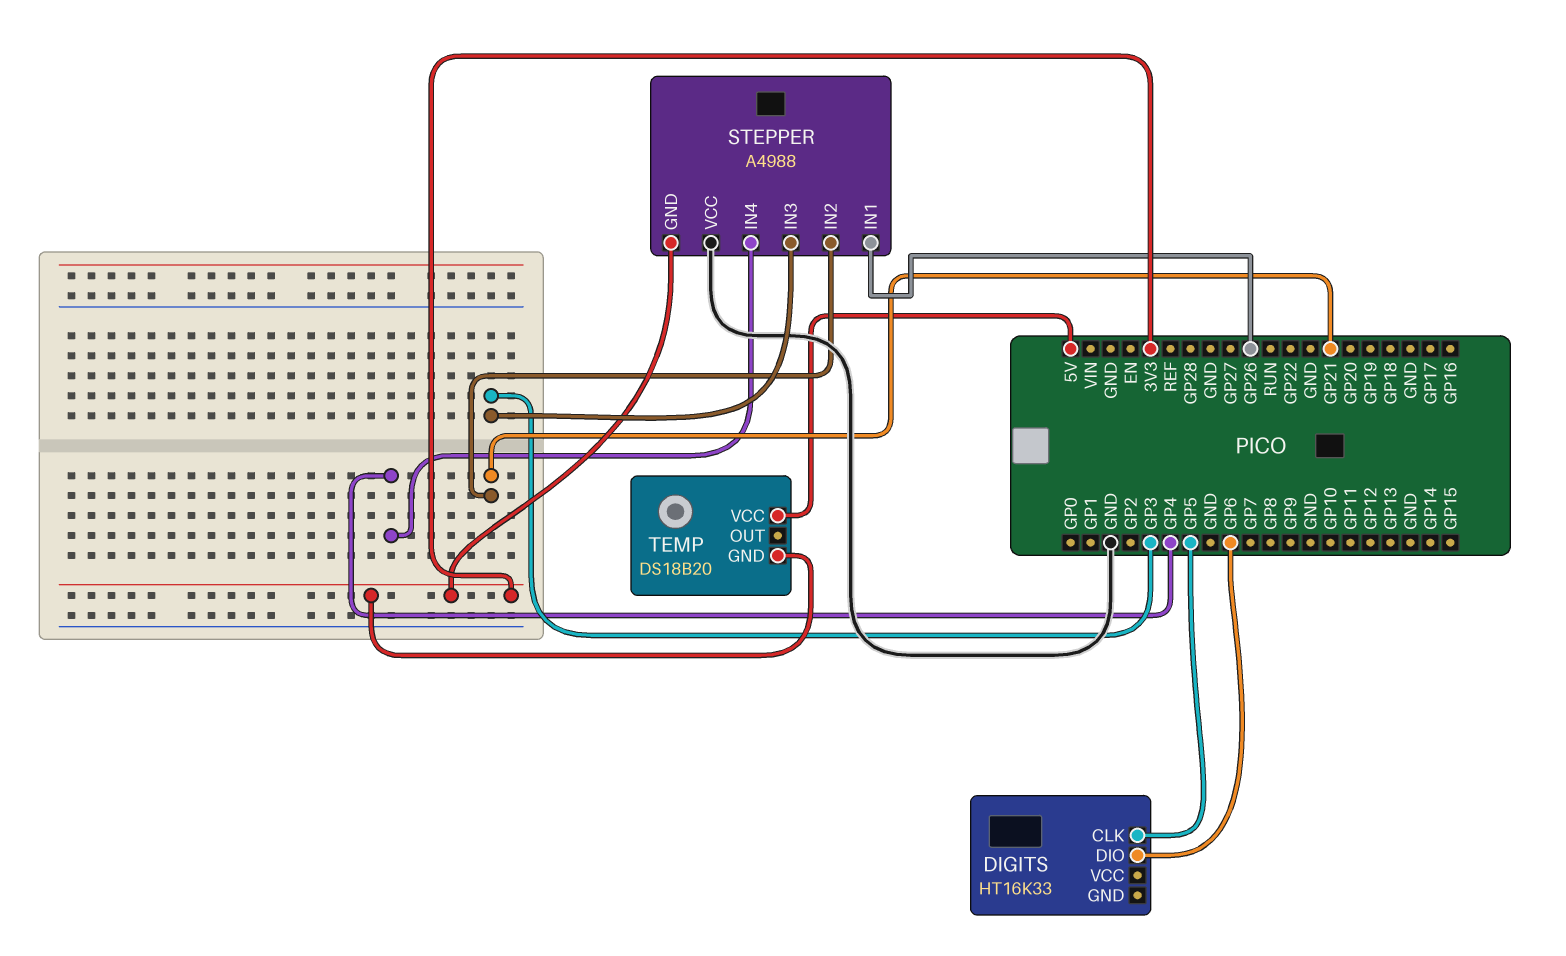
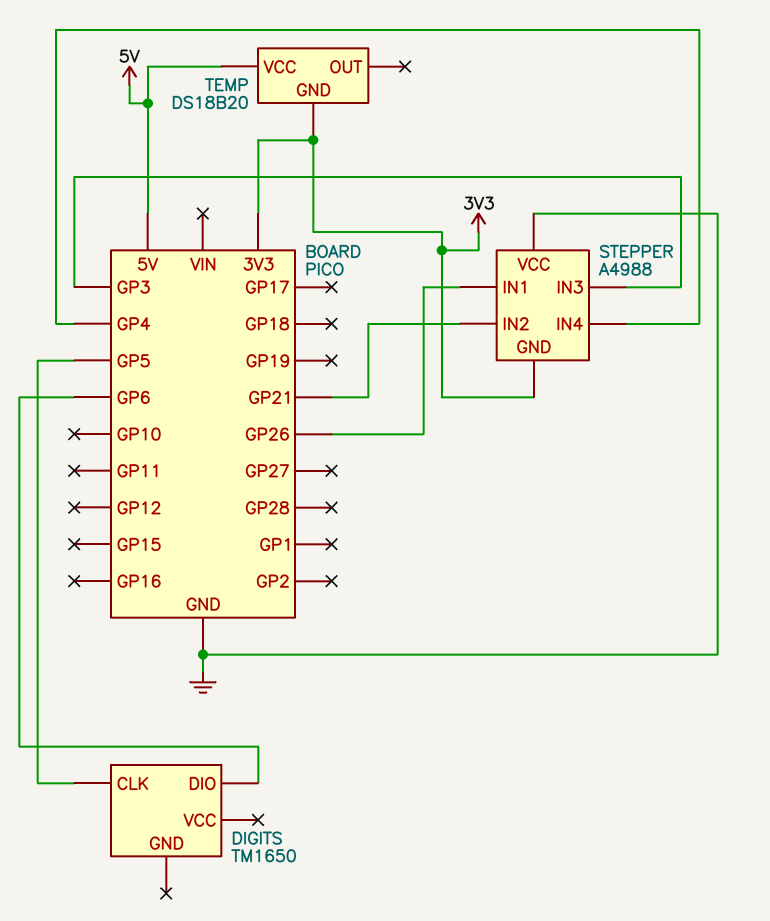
DIGITS: HT16K33 -> TM1650

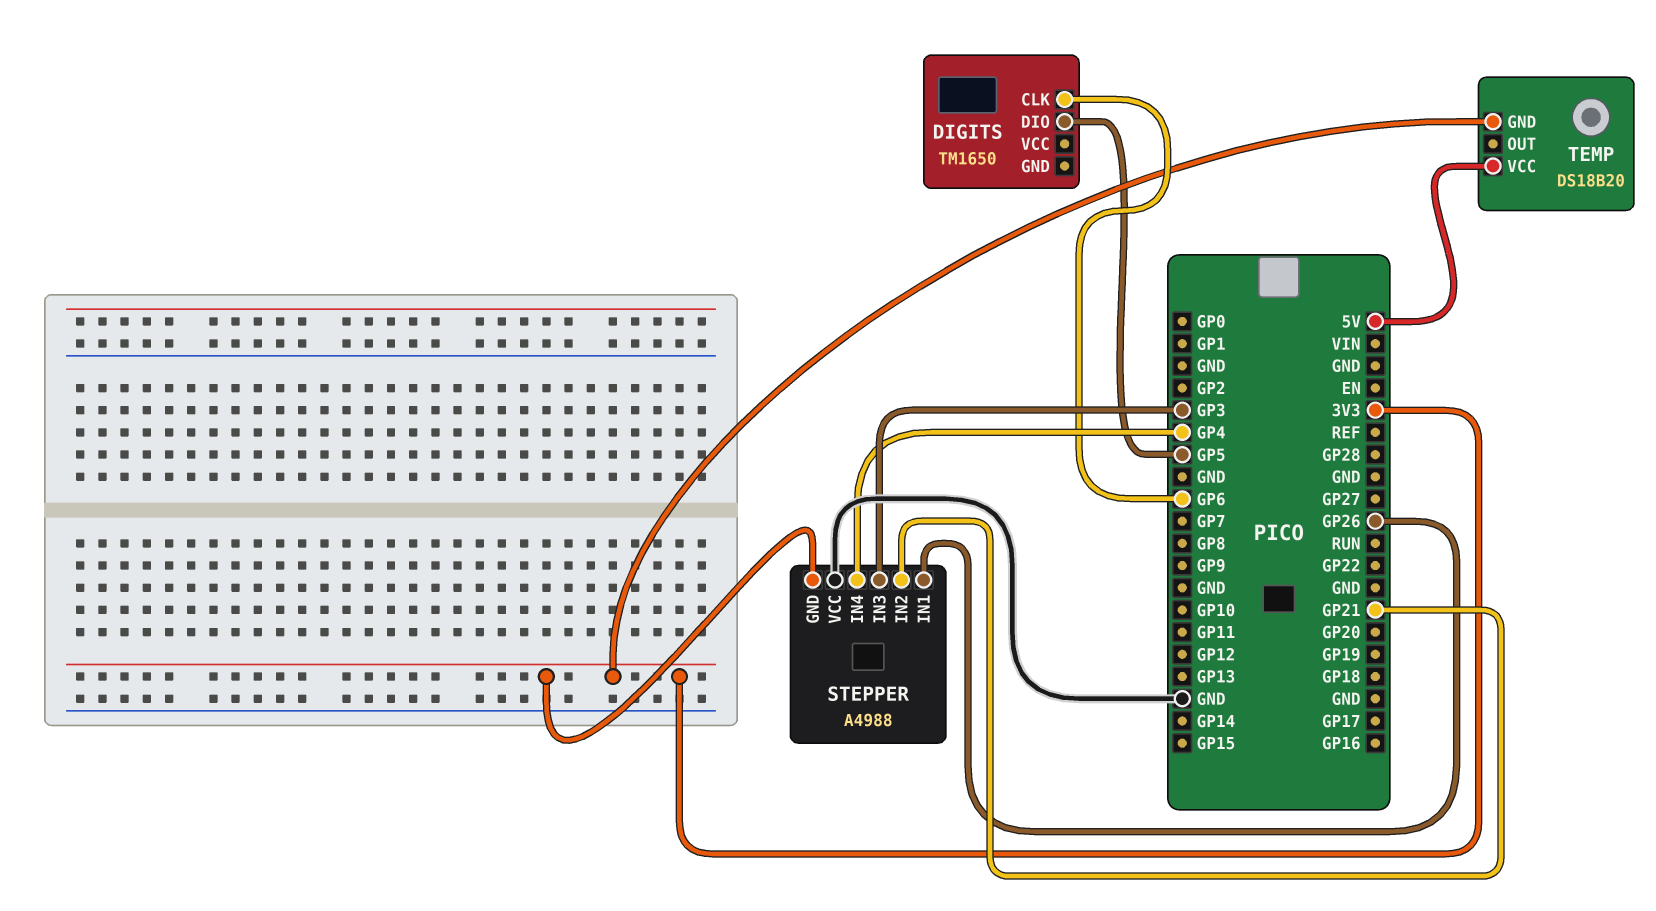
DIGITS pin CLK: GP5 -> GP6
DIGITS pin DIO: GP6 -> GP5

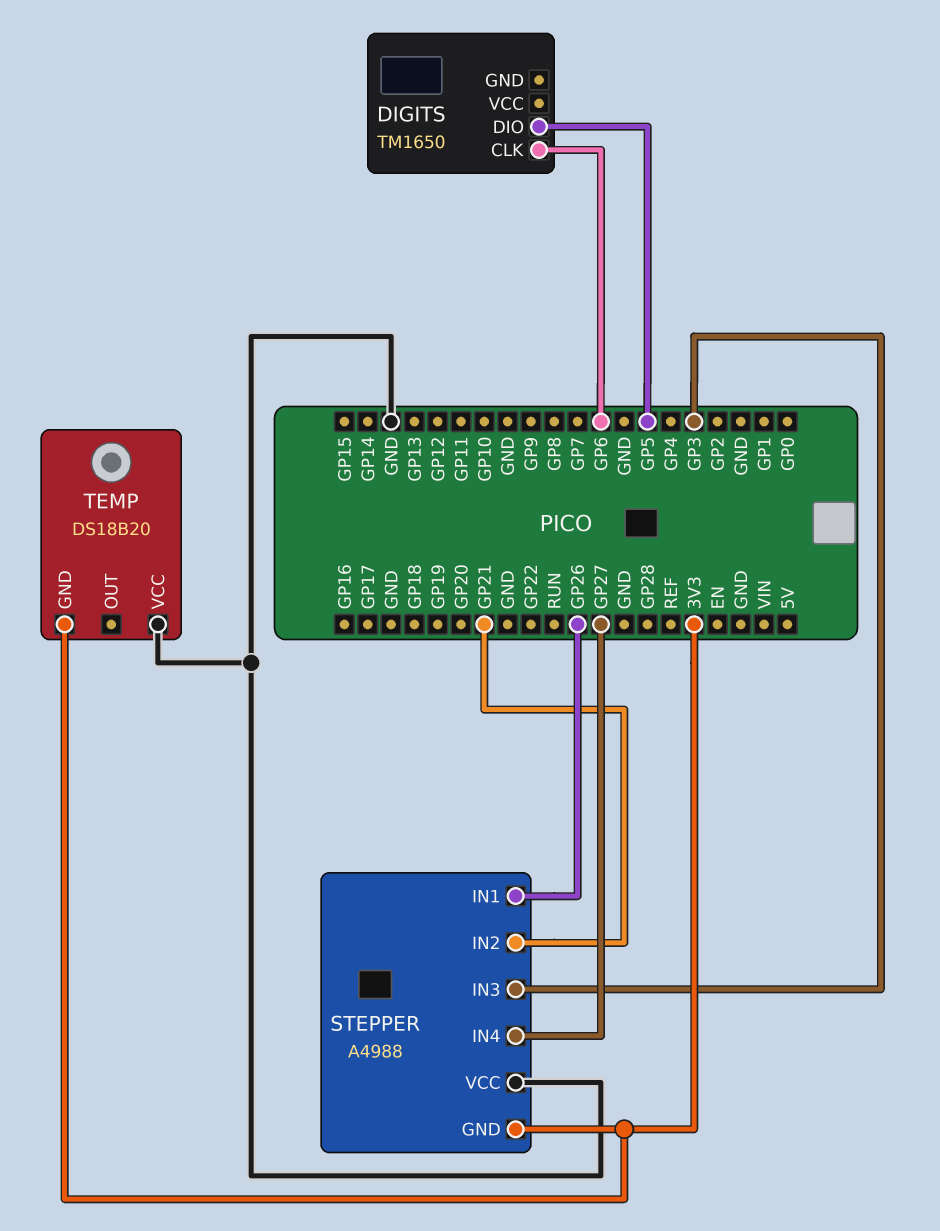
STEPPER pin IN4: GP4 -> GP27
TEMP pin VCC: 5V -> GND

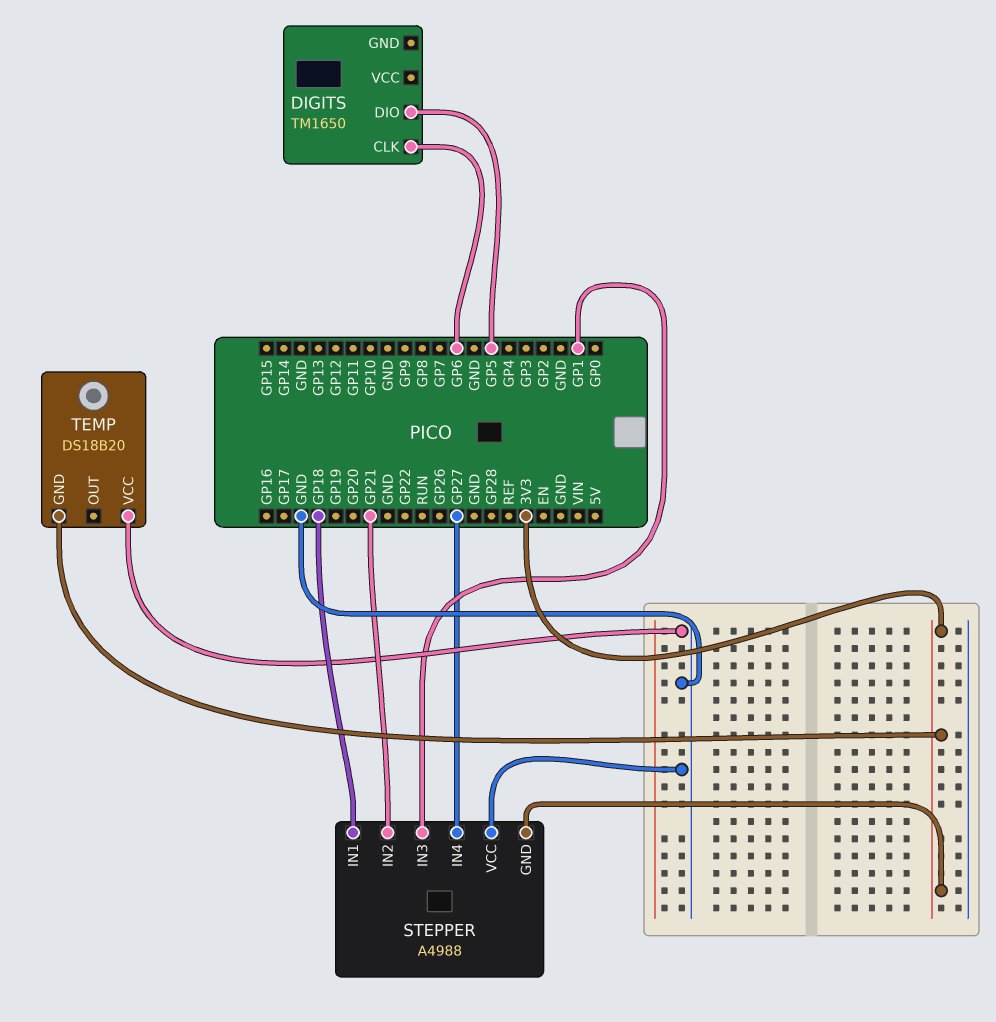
STEPPER pin IN1: GP26 -> GP18
STEPPER pin IN3: GP3 -> GP1

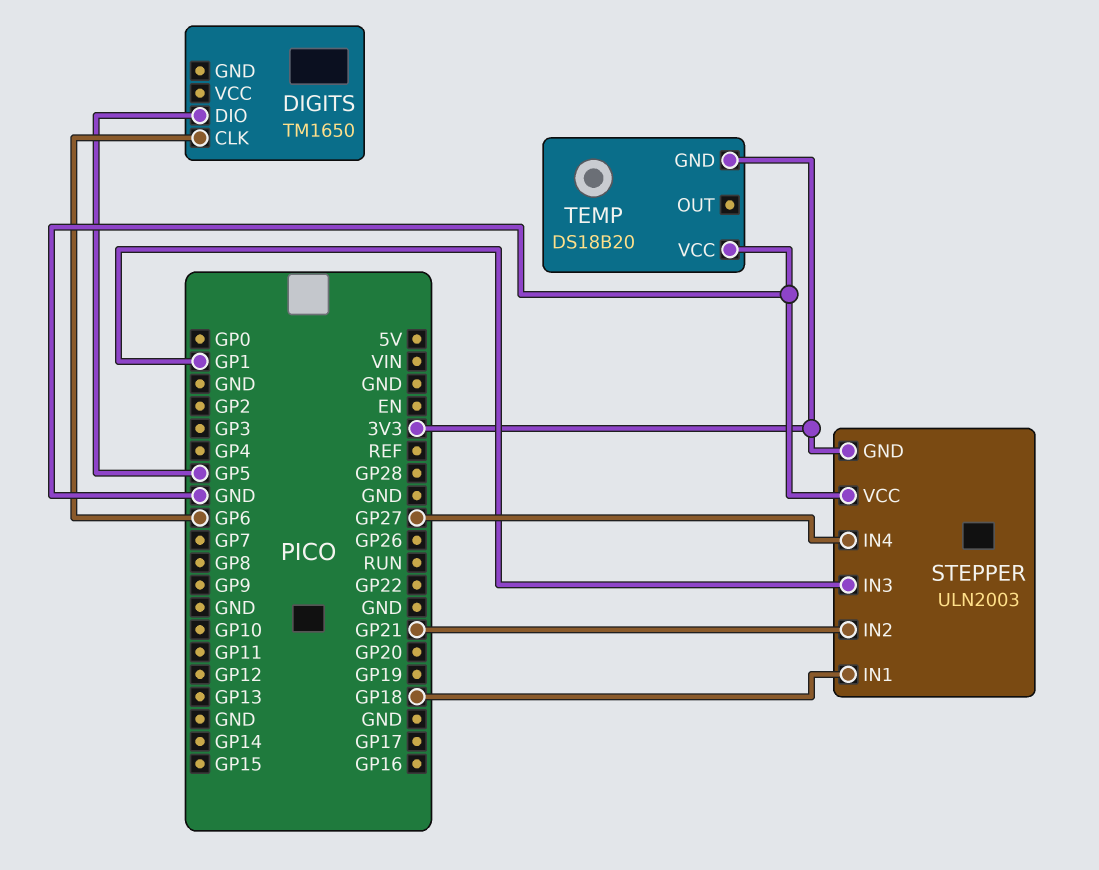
STEPPER: A4988 -> ULN2003

